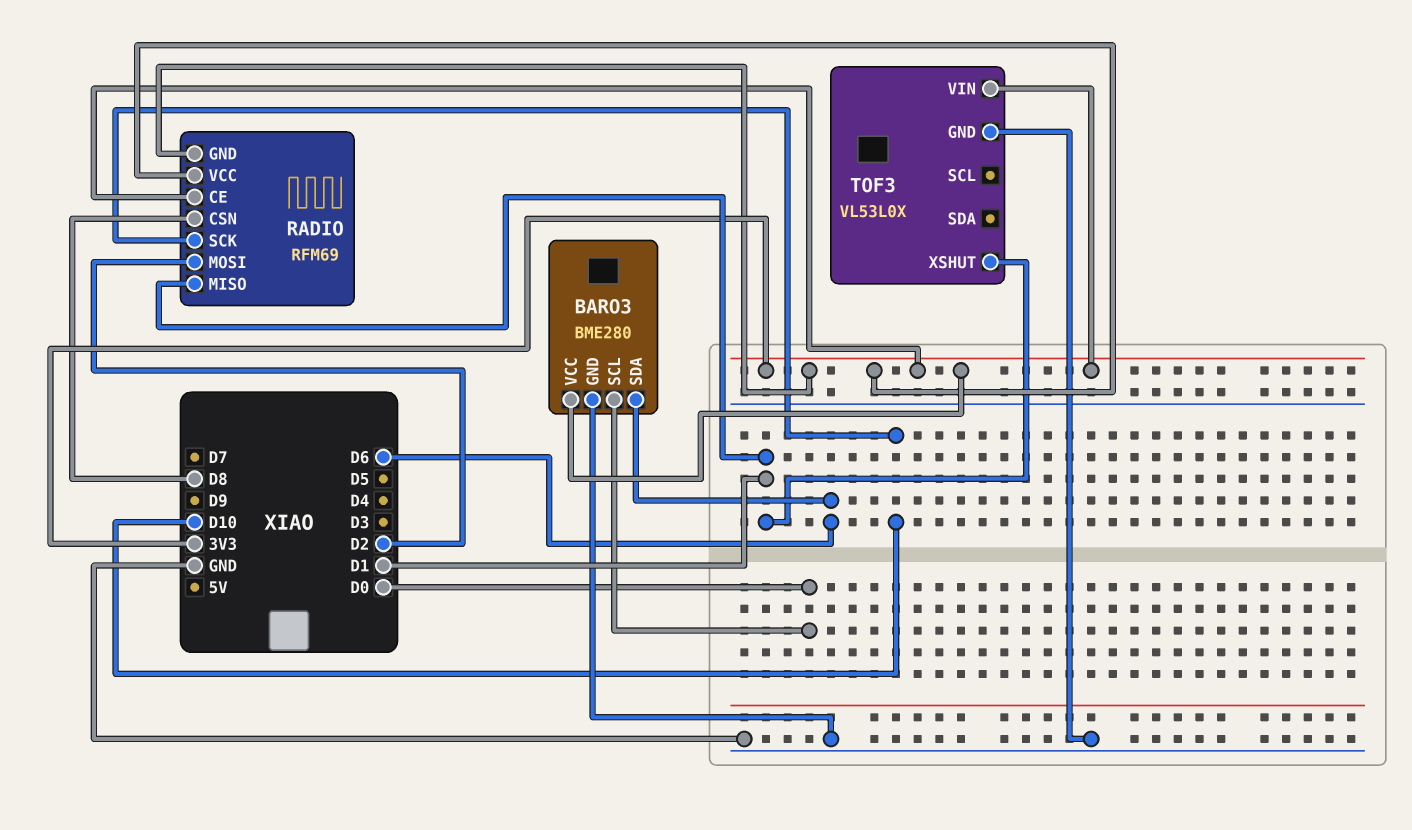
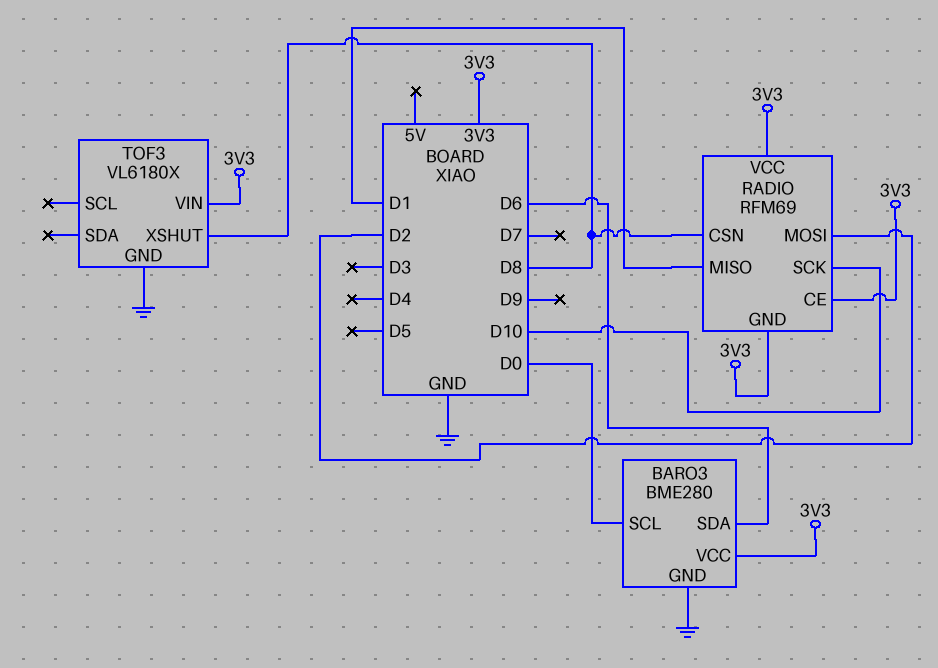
TOF3: VL53L0X -> VL6180X
TOF3 pin XSHUT: D1 -> D8

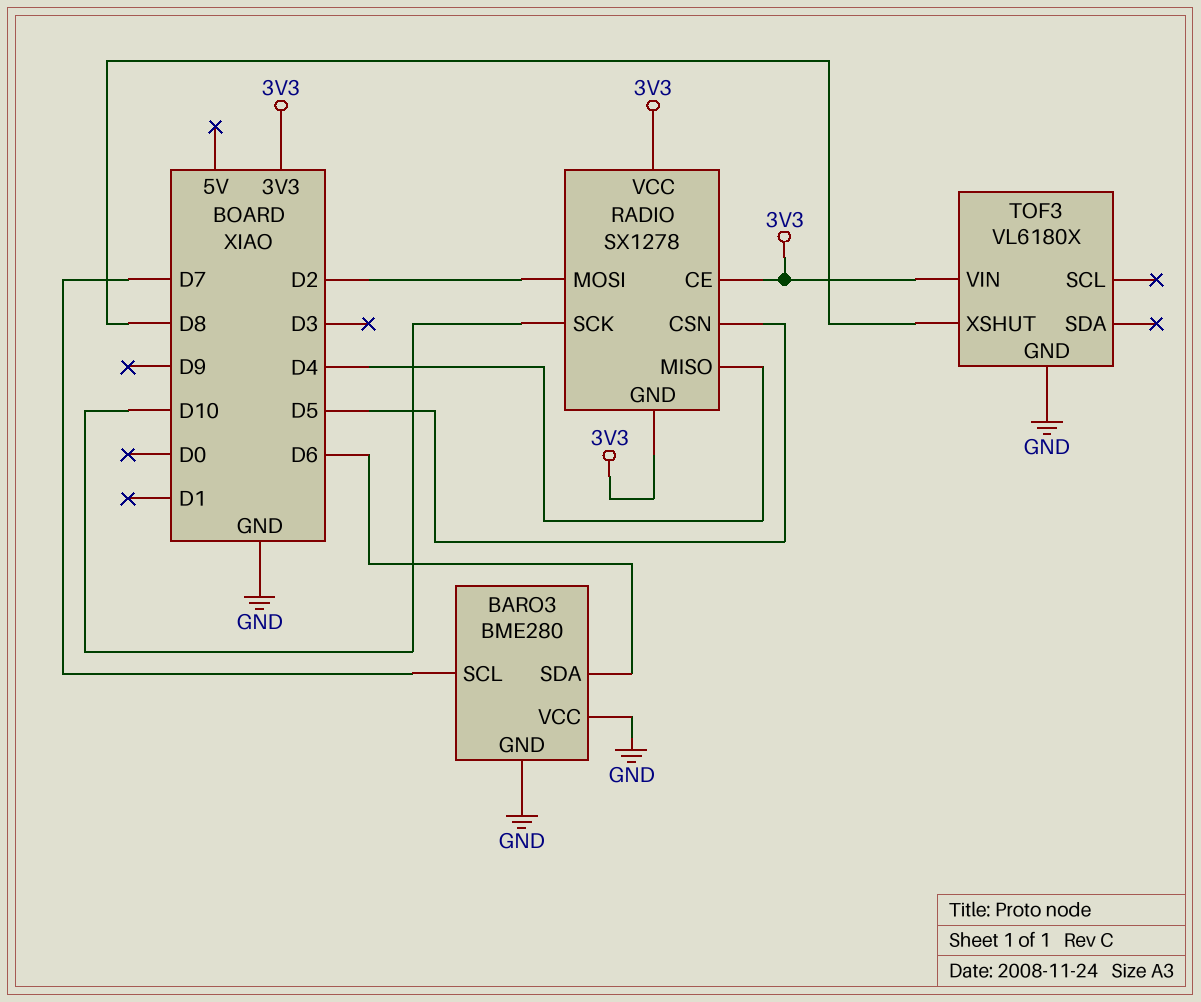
BARO3 pin SCL: D0 -> D7
BARO3 pin VCC: 3V3 -> GND
RADIO: RFM69 -> SX1278
RADIO pin CSN: D8 -> D5
RADIO pin MISO: D1 -> D4

